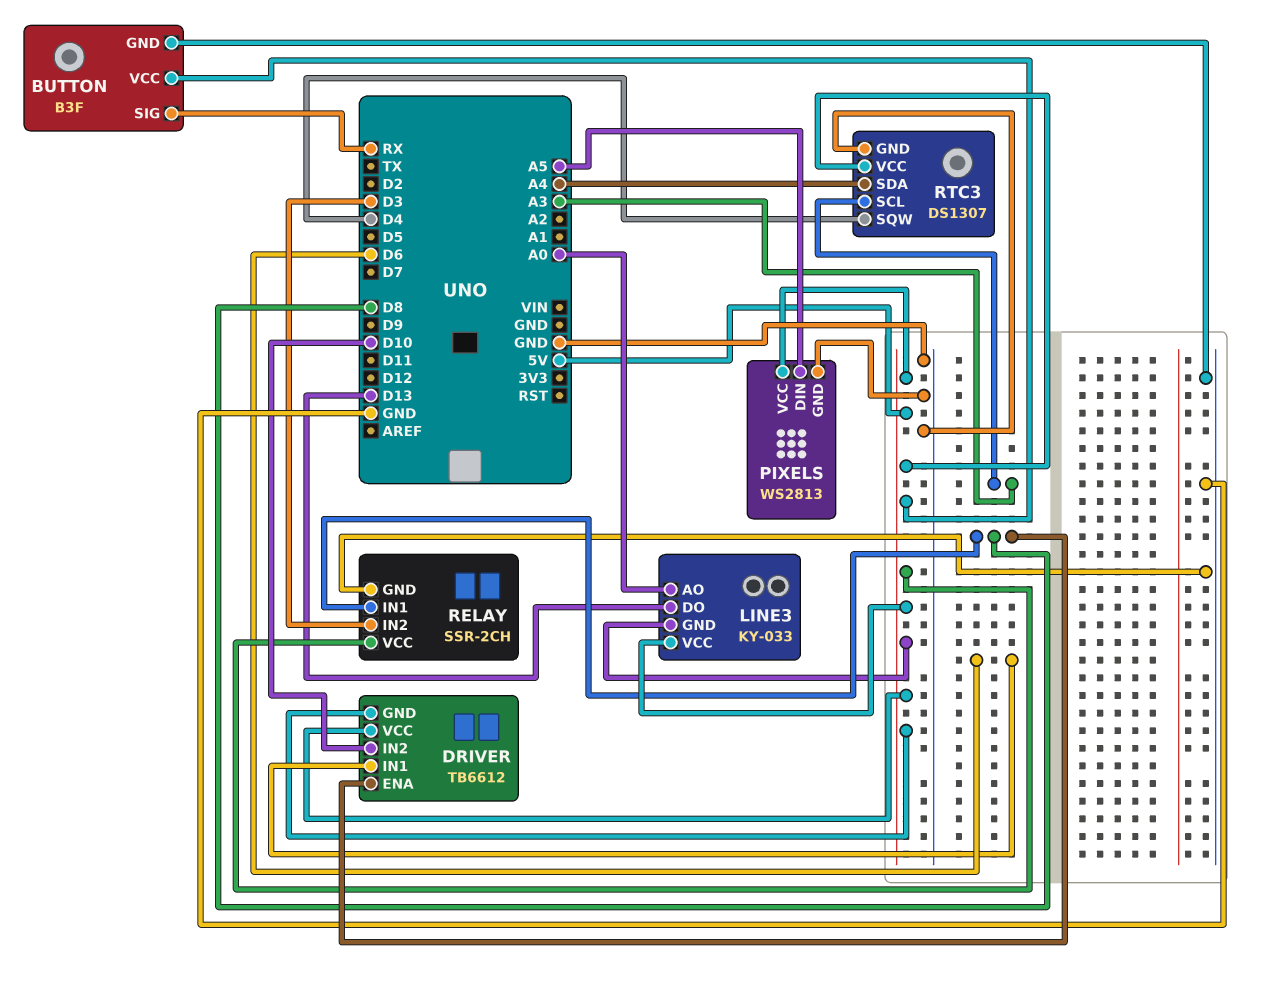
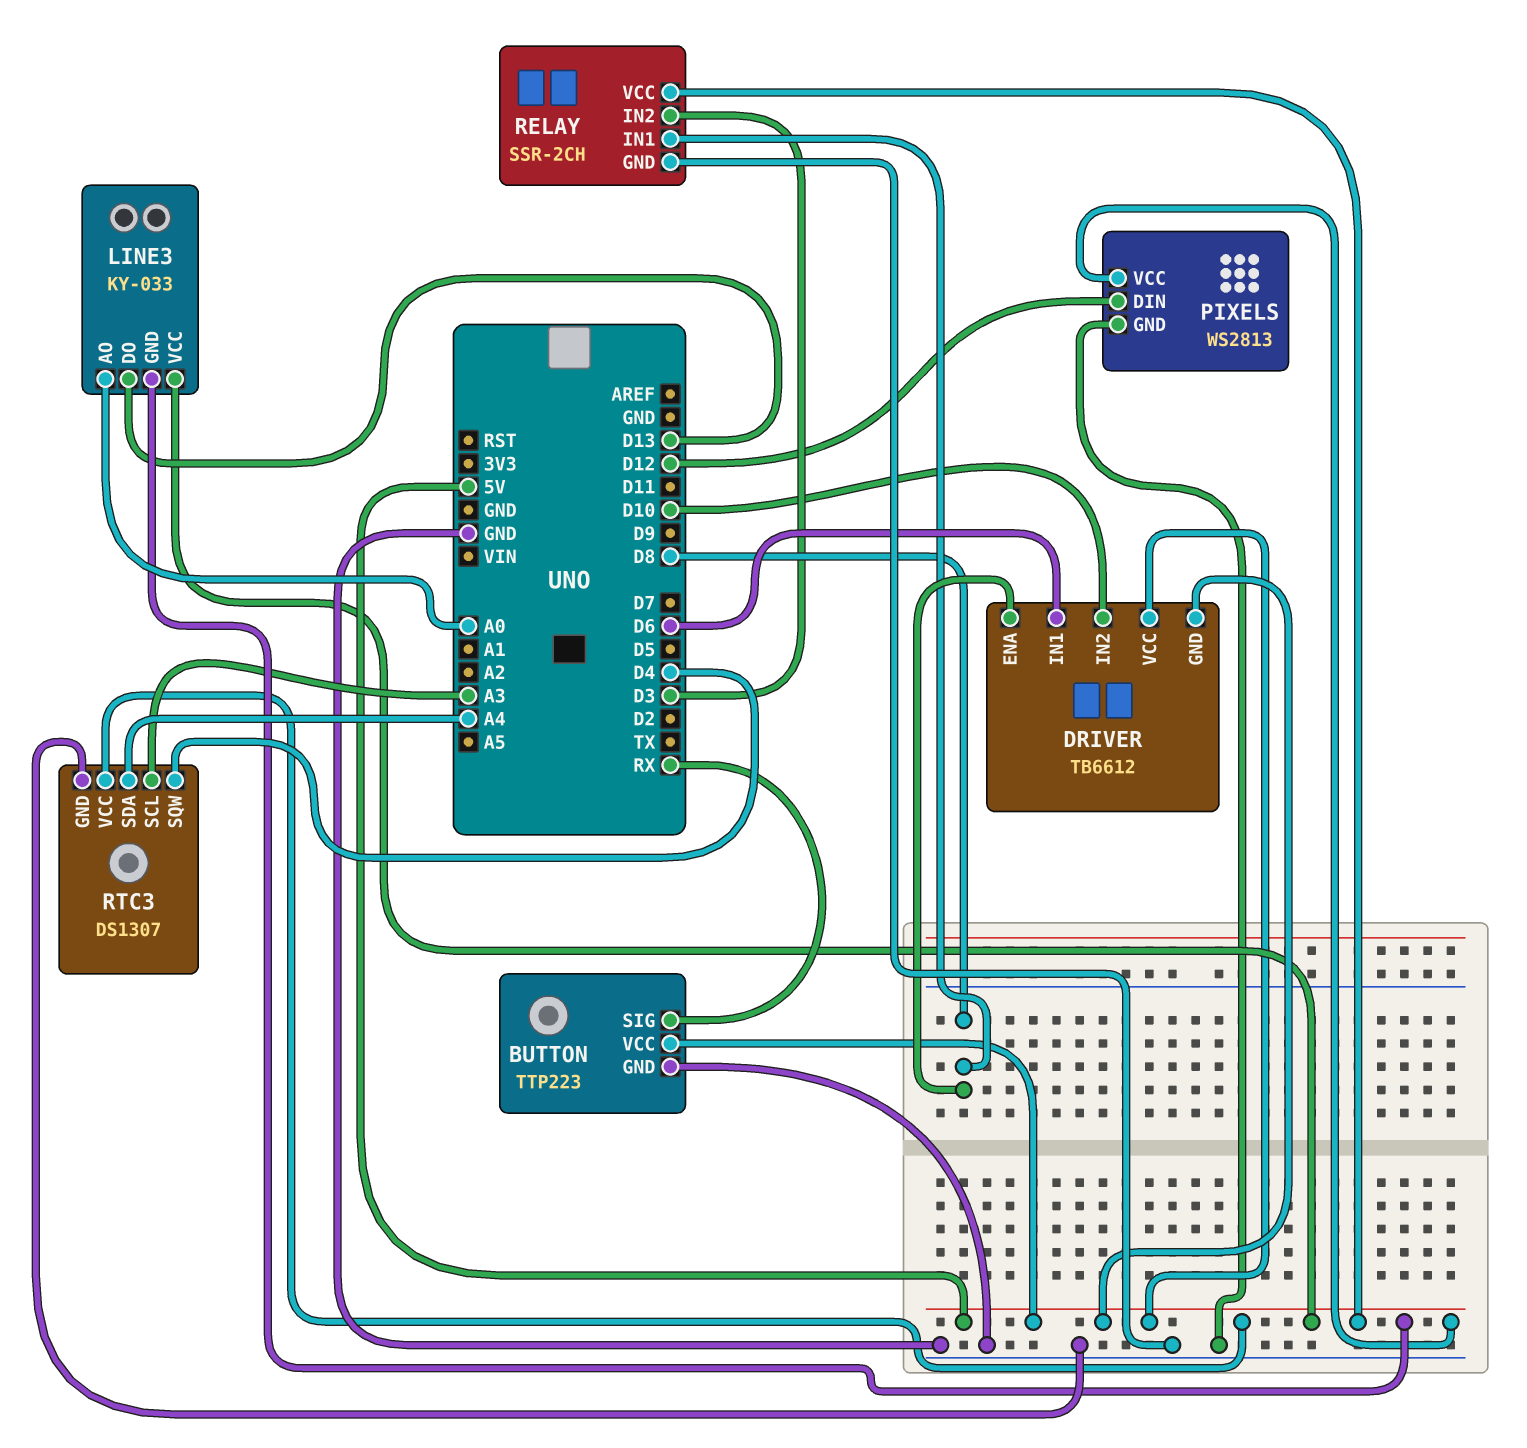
BUTTON: B3F -> TTP223
PIXELS pin DIN: A5 -> D12

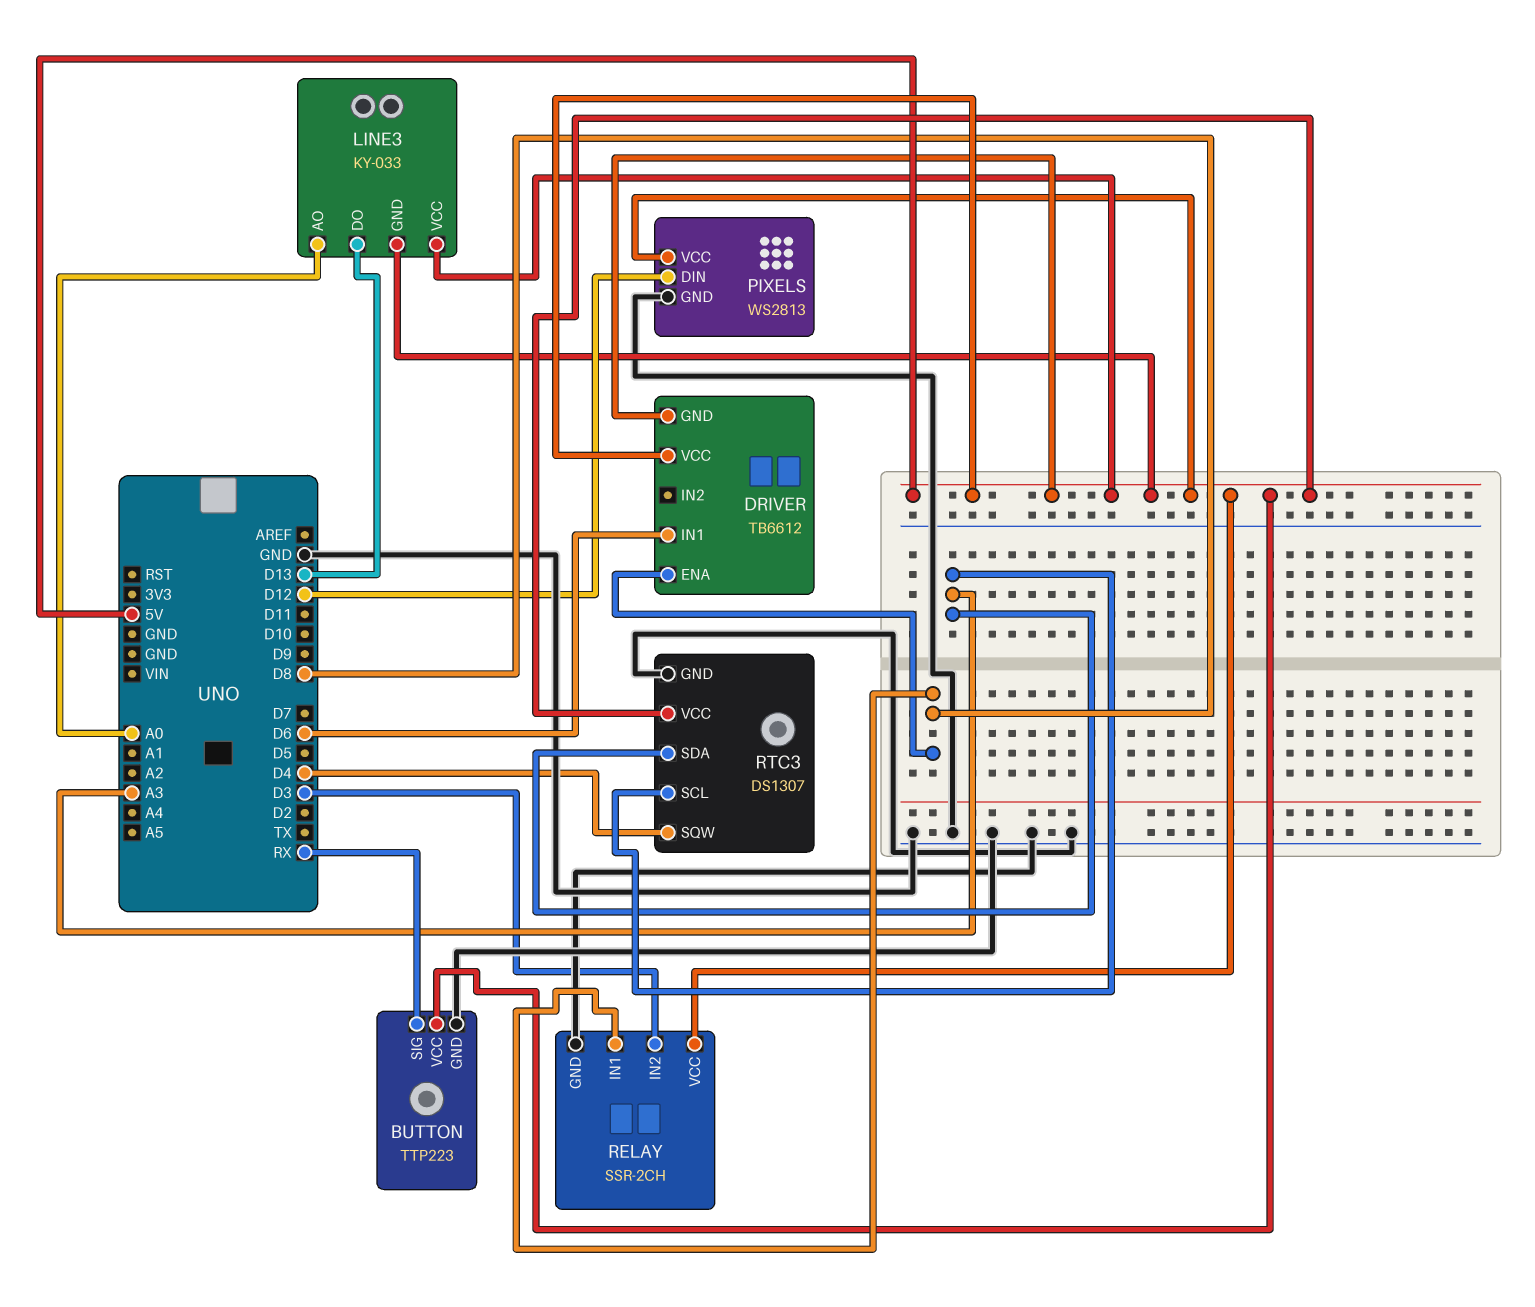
DRIVER pin IN2: D10 -> none
RTC3 pin SDA: A4 -> A3

